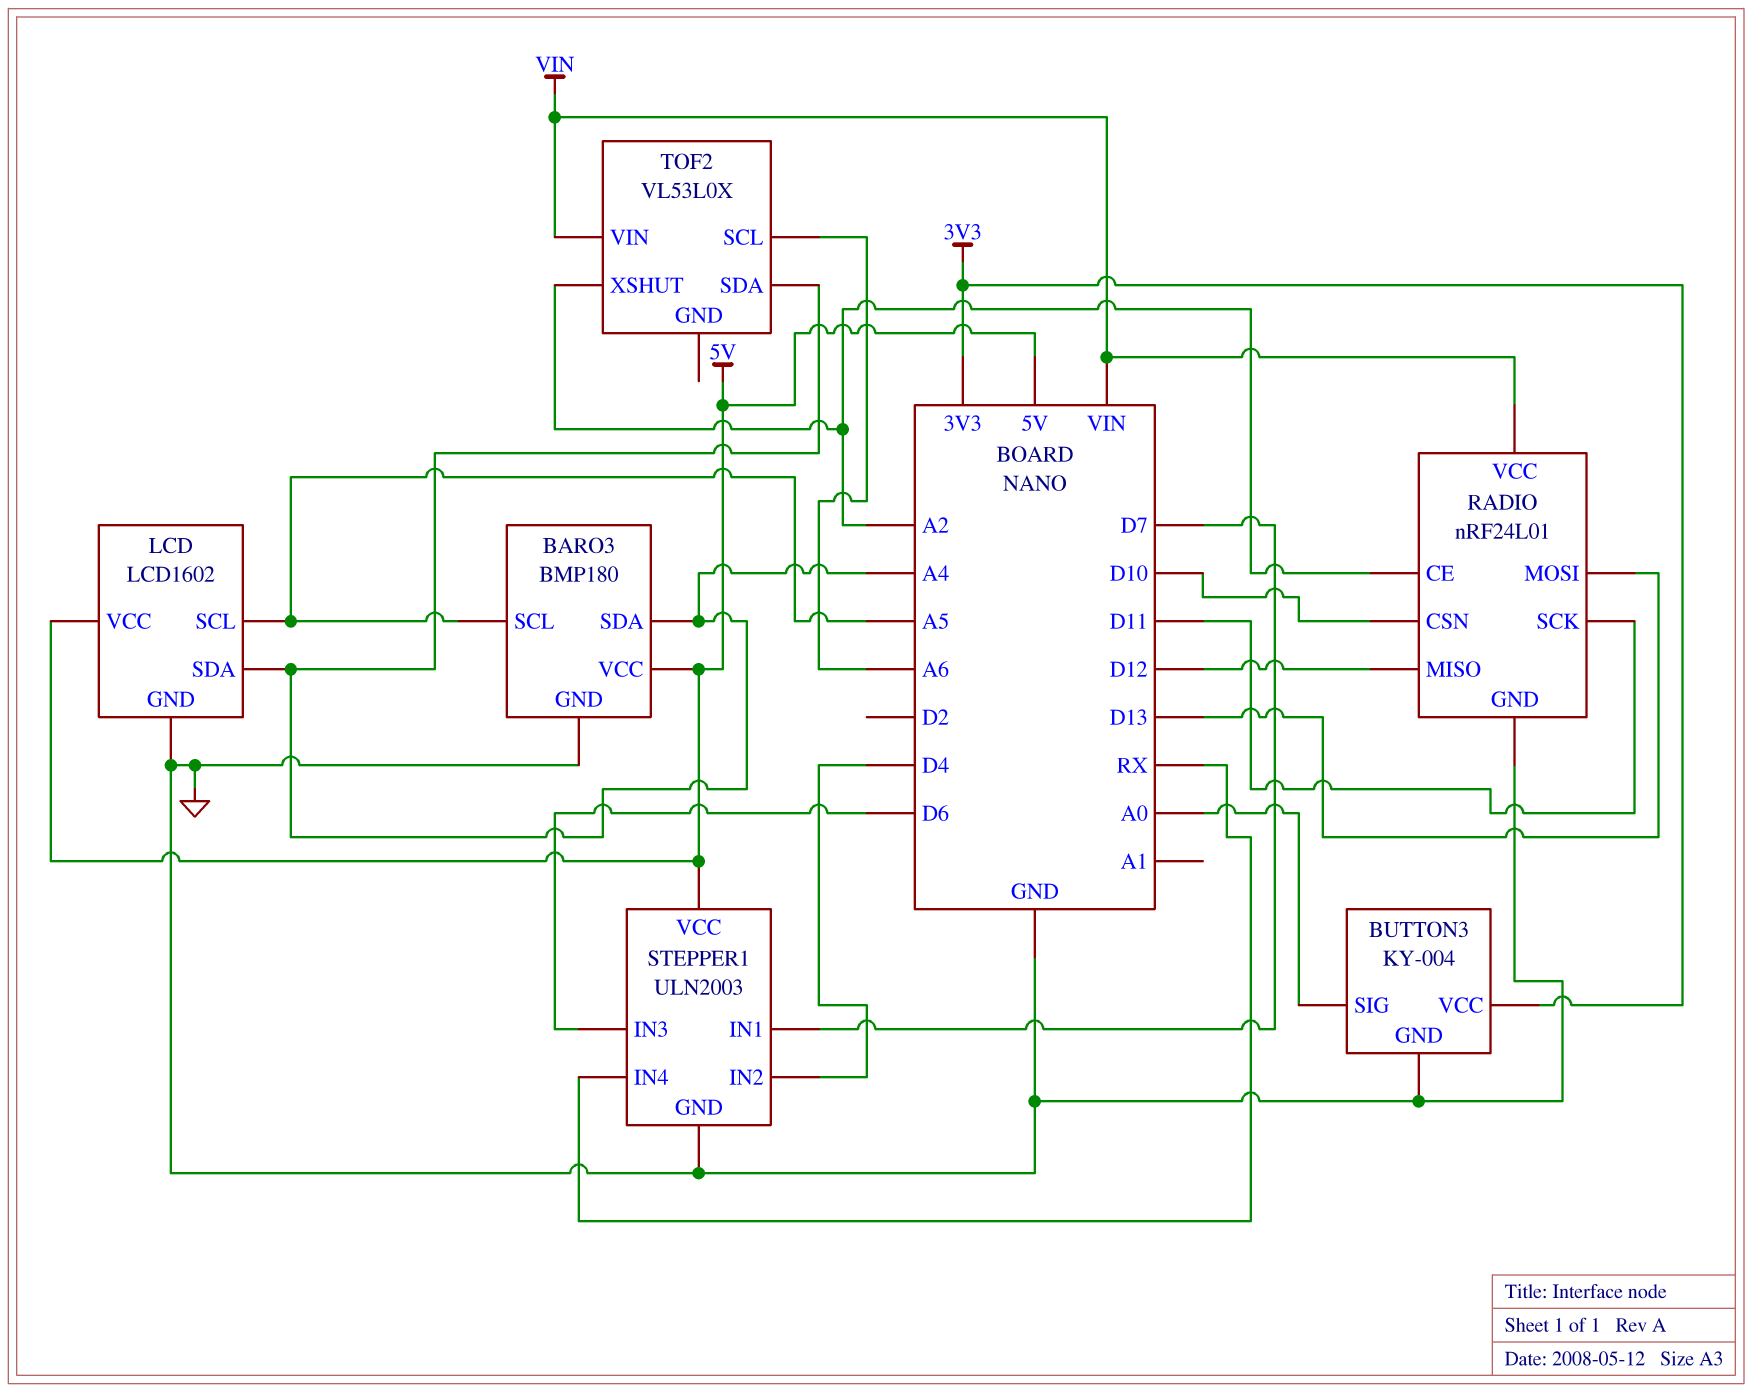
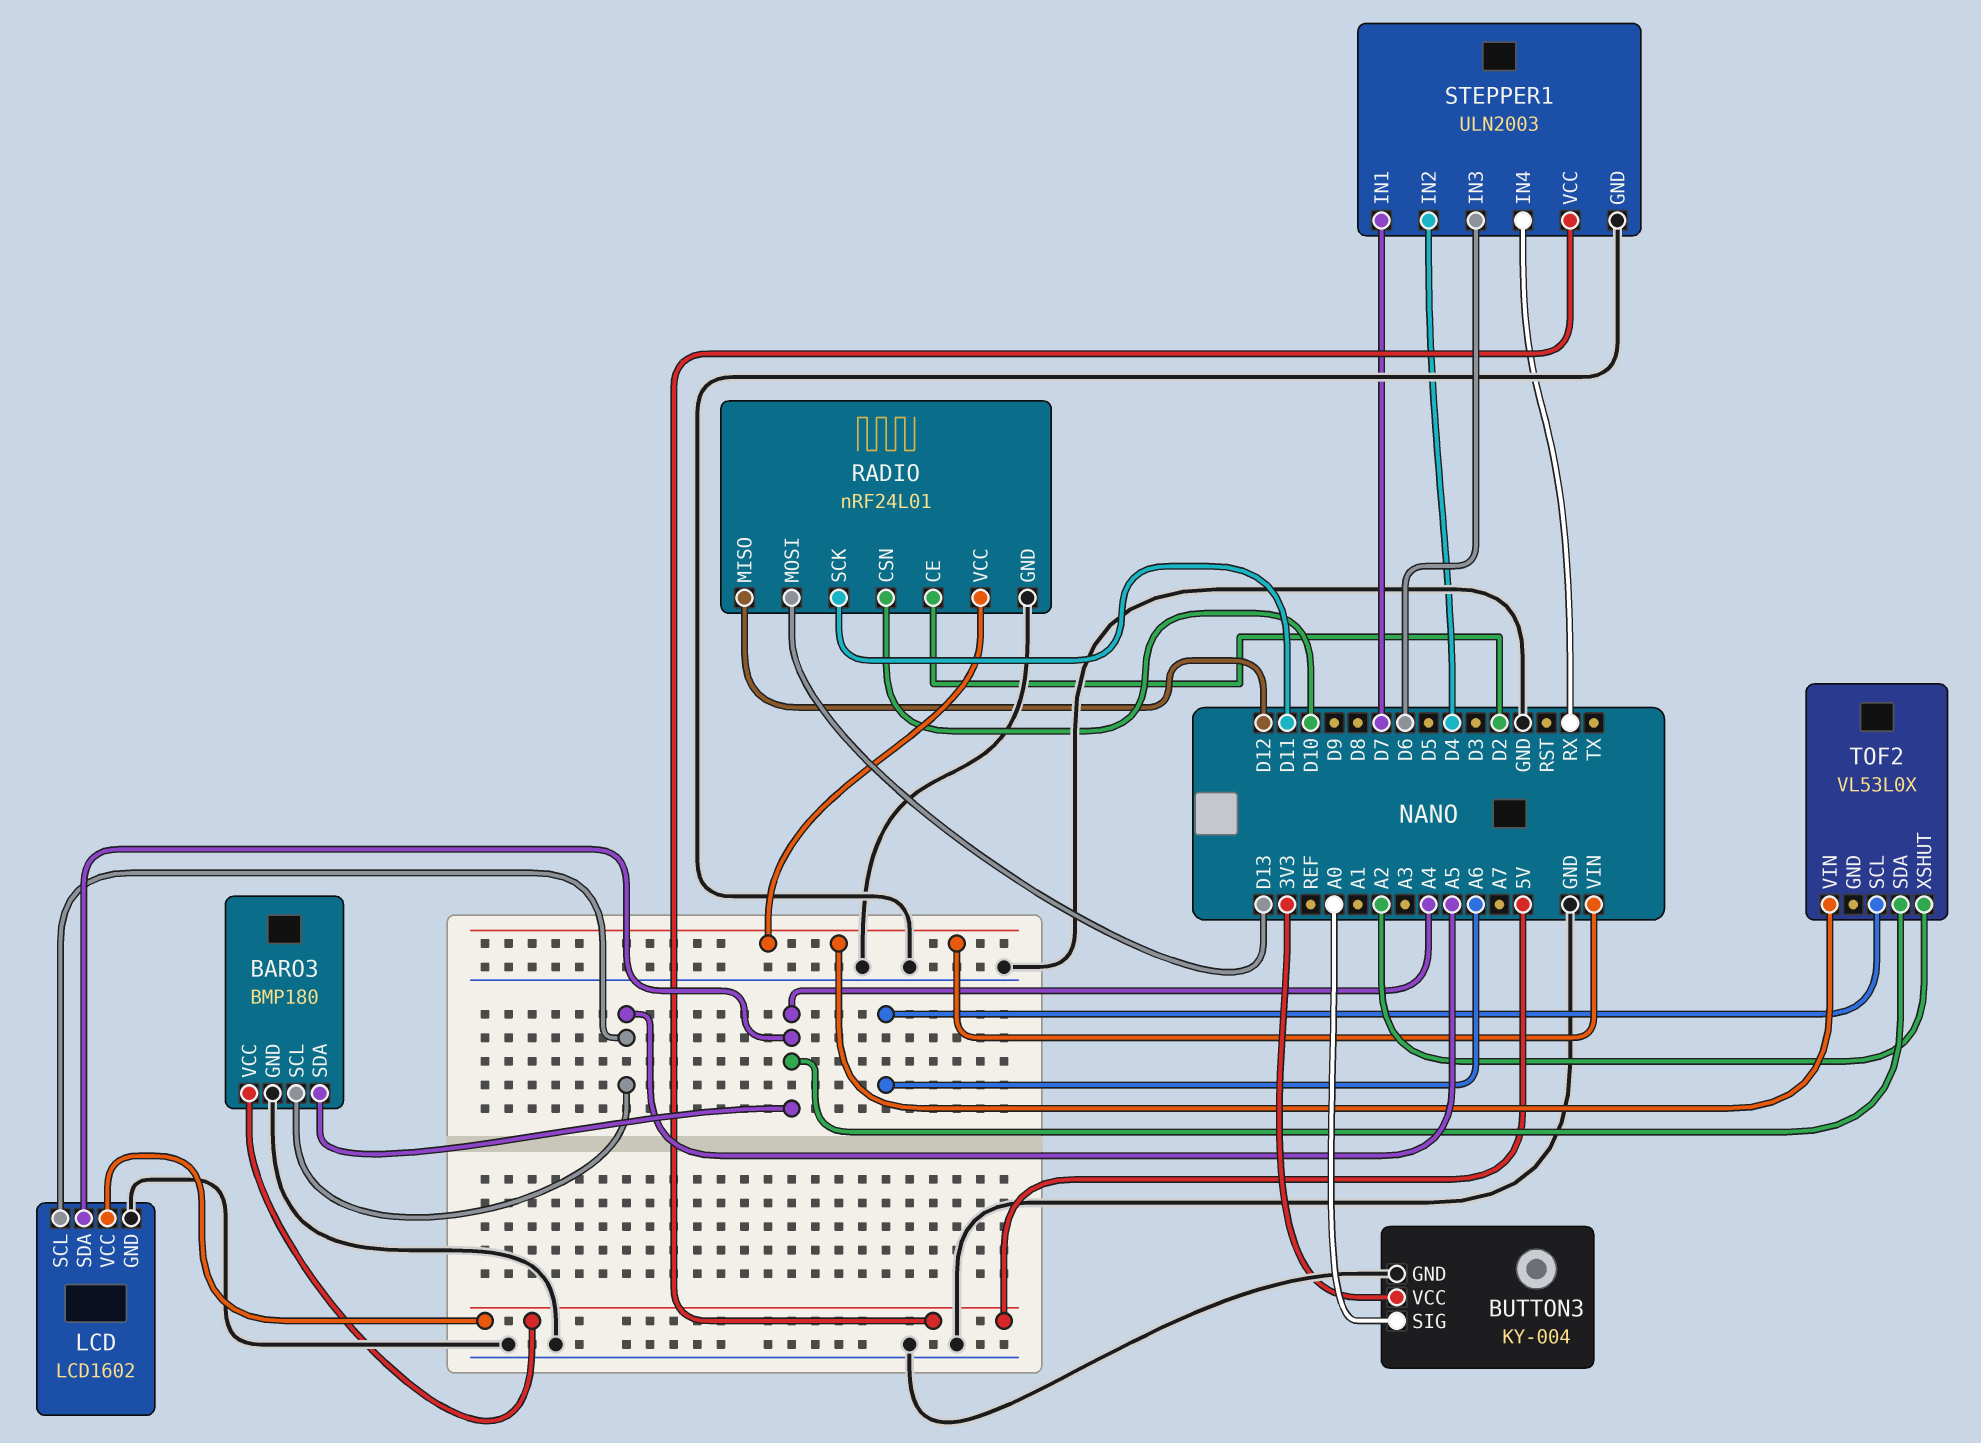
RADIO pin CE: A2 -> D2

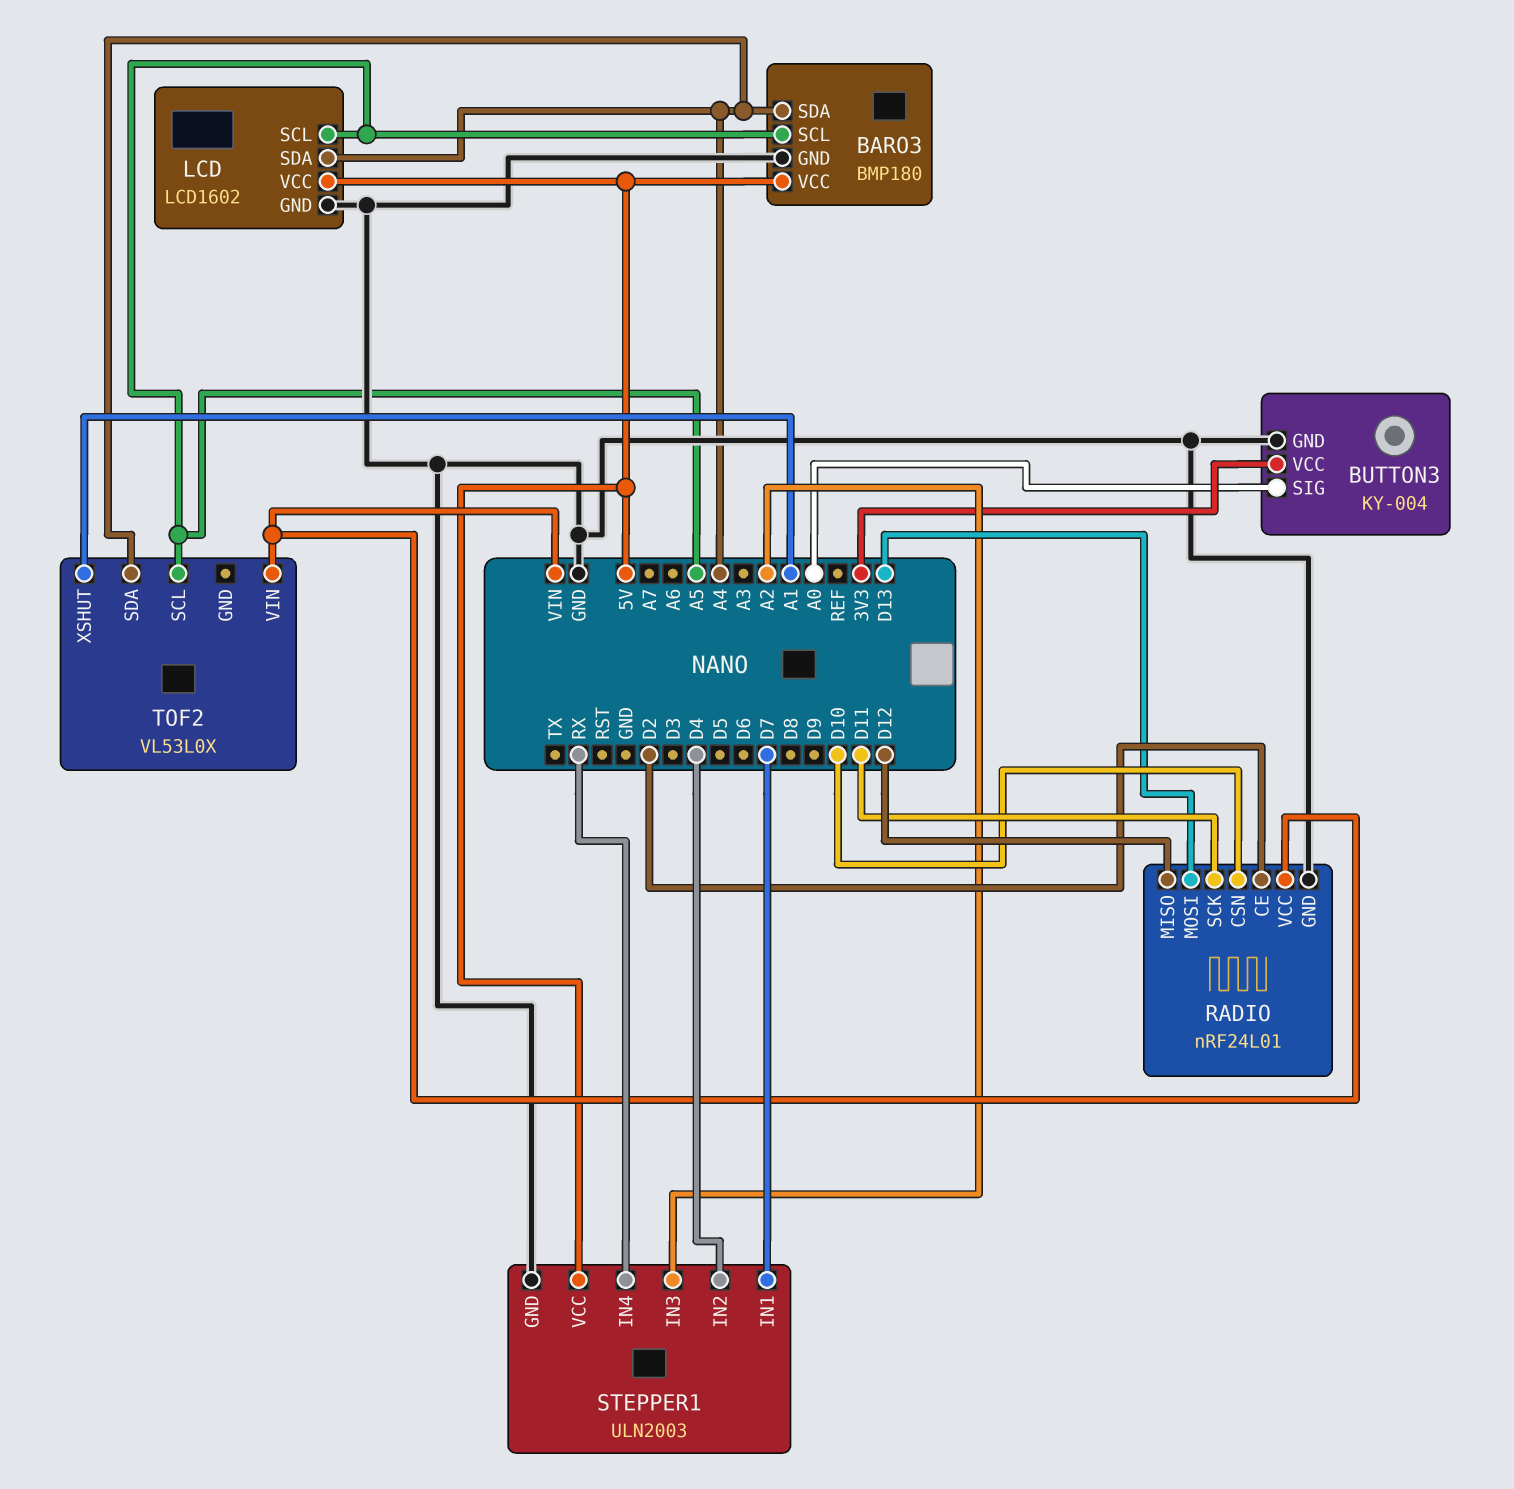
STEPPER1 pin IN3: D6 -> A2
TOF2 pin SCL: A6 -> A5
TOF2 pin XSHUT: A2 -> A1

